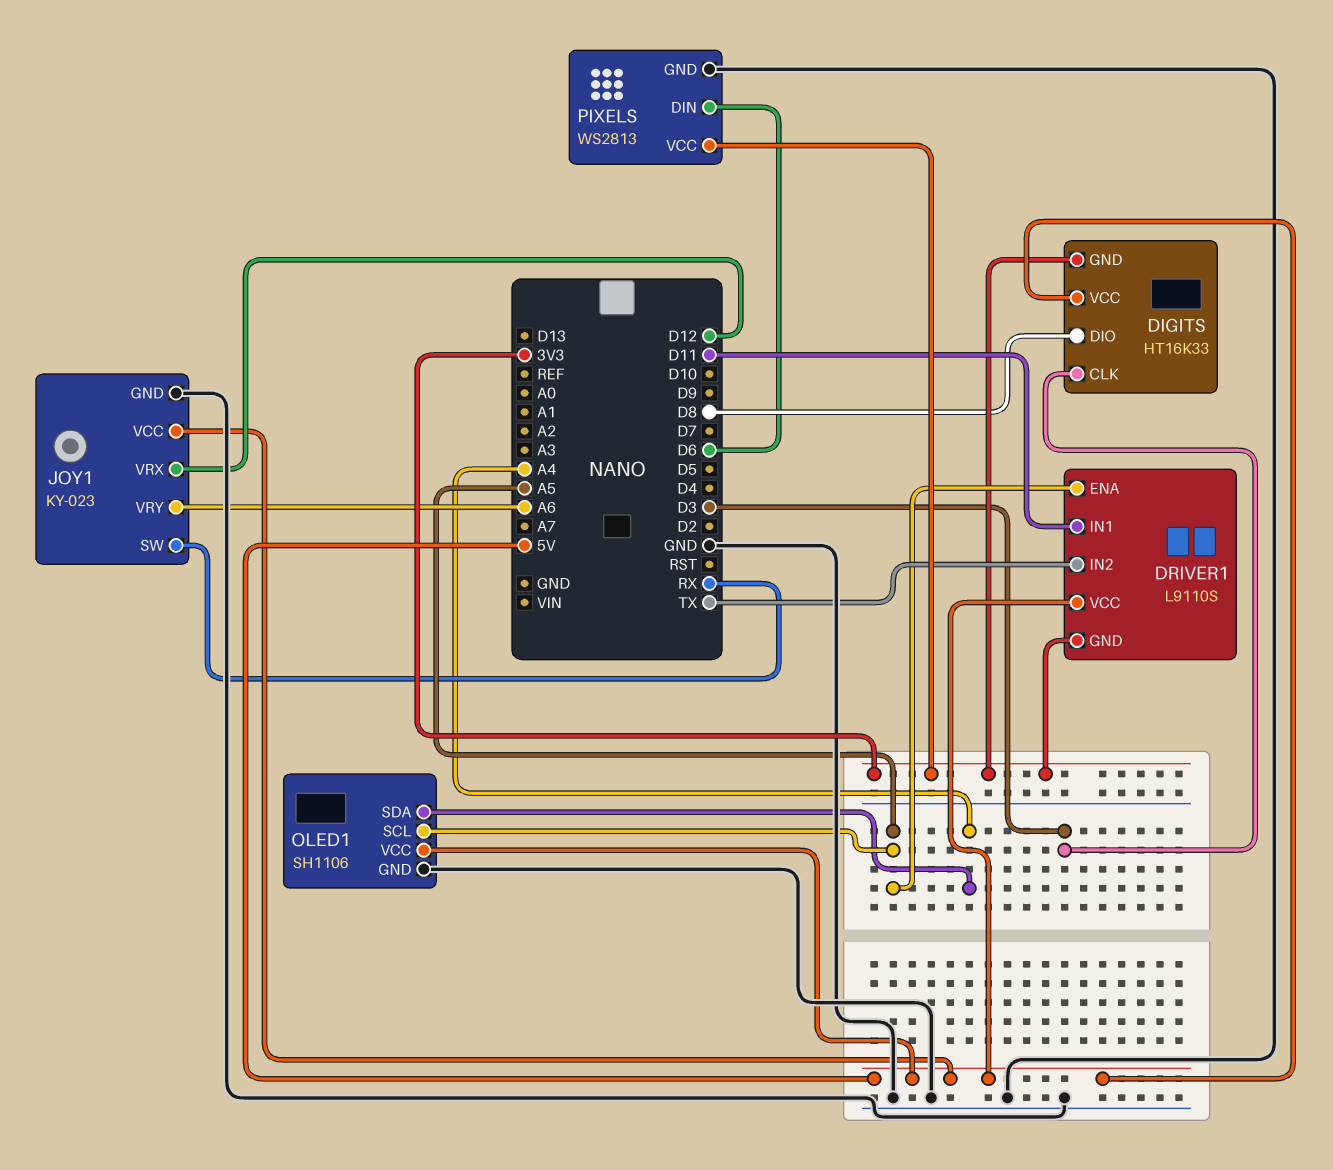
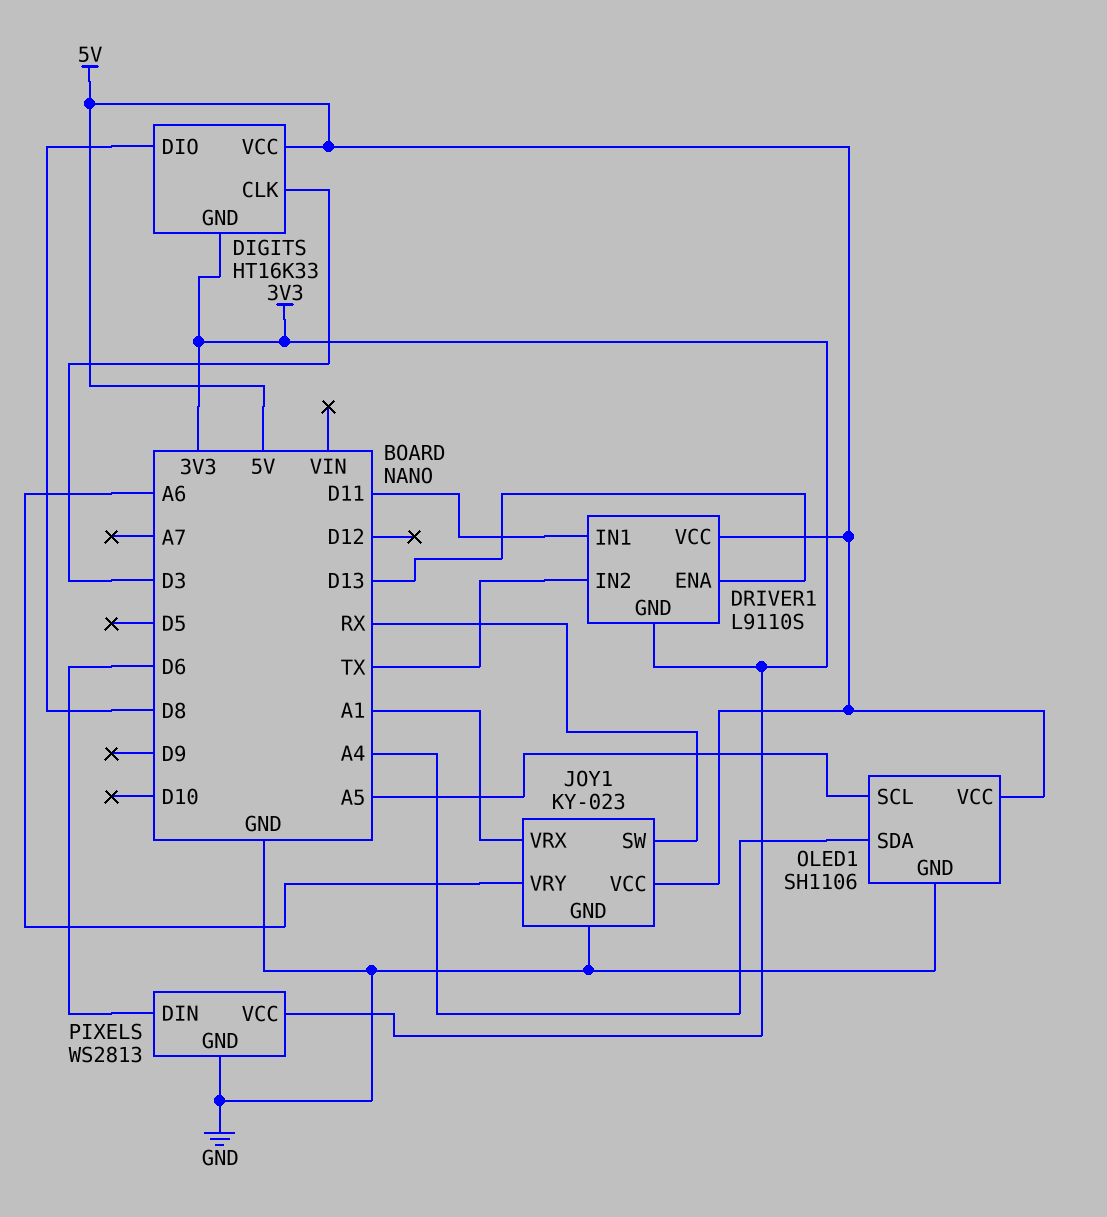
DRIVER1 pin ENA: A5 -> D13
JOY1 pin VRX: D12 -> A1

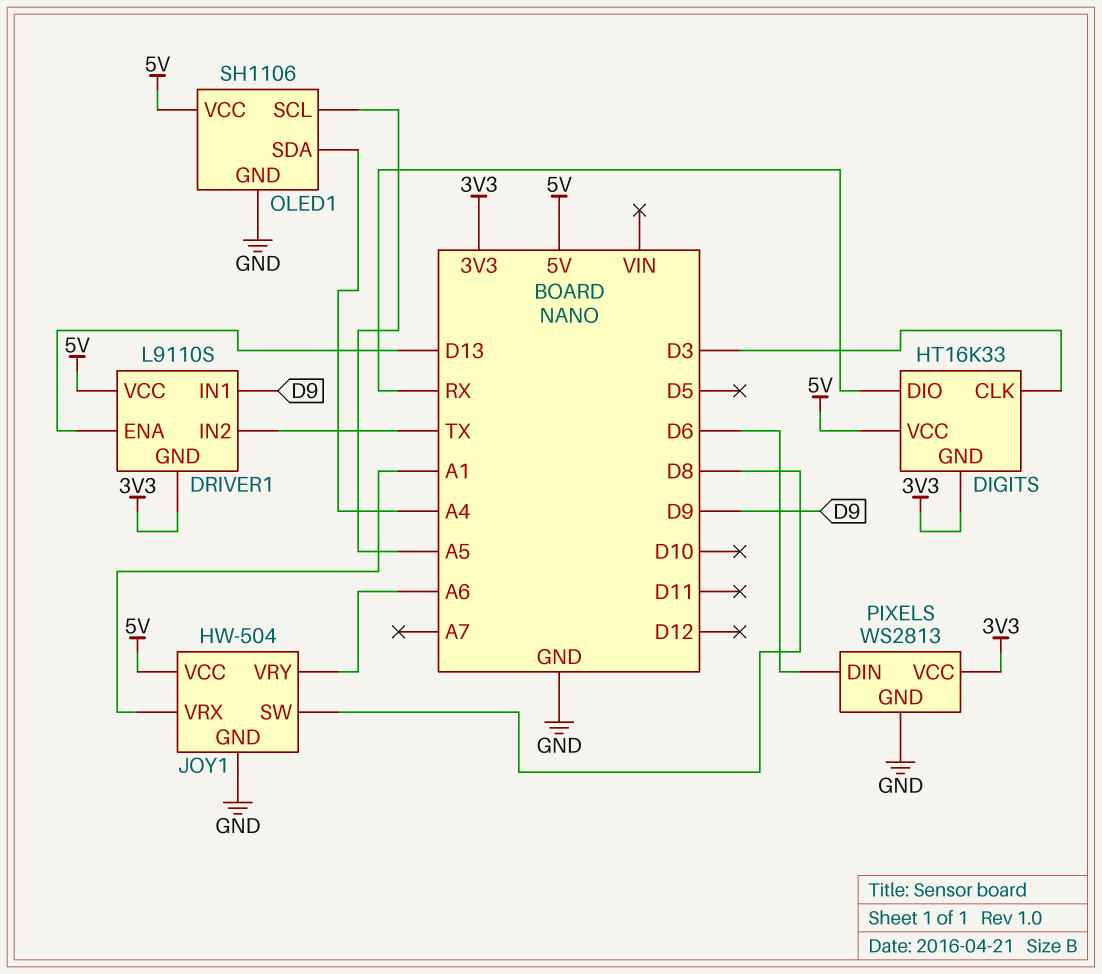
DIGITS pin DIO: D8 -> RX
DRIVER1 pin IN1: D11 -> D9
JOY1: KY-023 -> HW-504
JOY1 pin SW: RX -> D8

